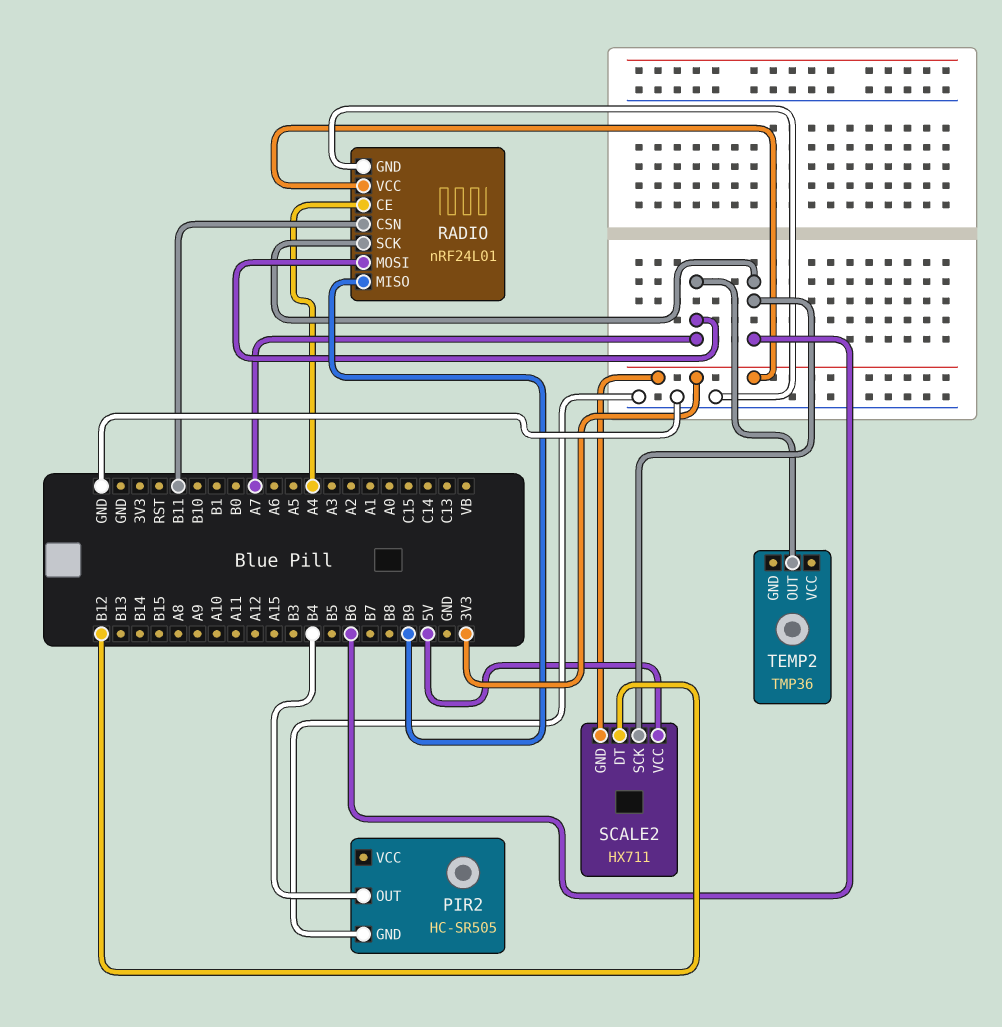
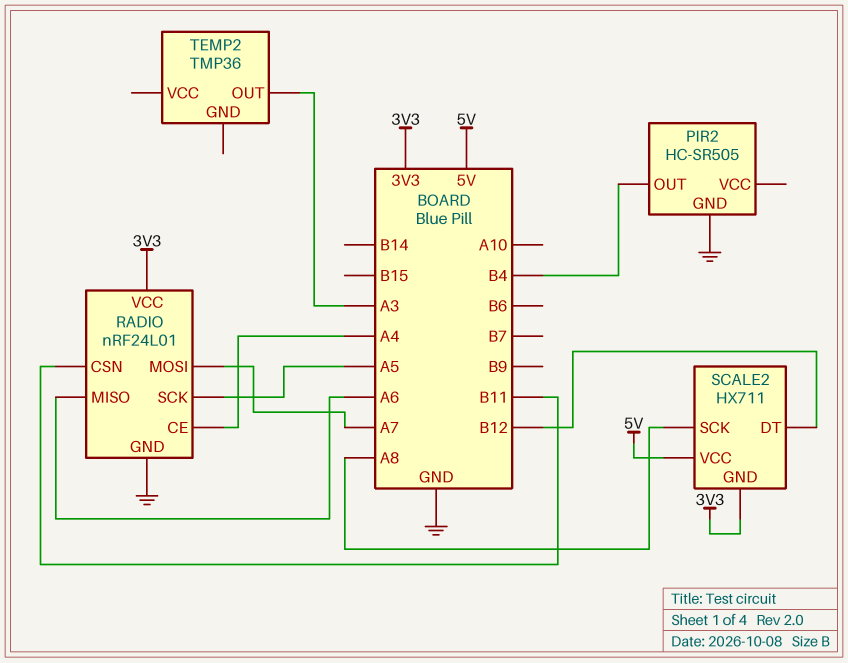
RADIO pin MISO: B9 -> A6
RADIO pin SCK: B6 -> A5
SCALE2 pin SCK: B6 -> A8
TEMP2 pin OUT: A7 -> A3

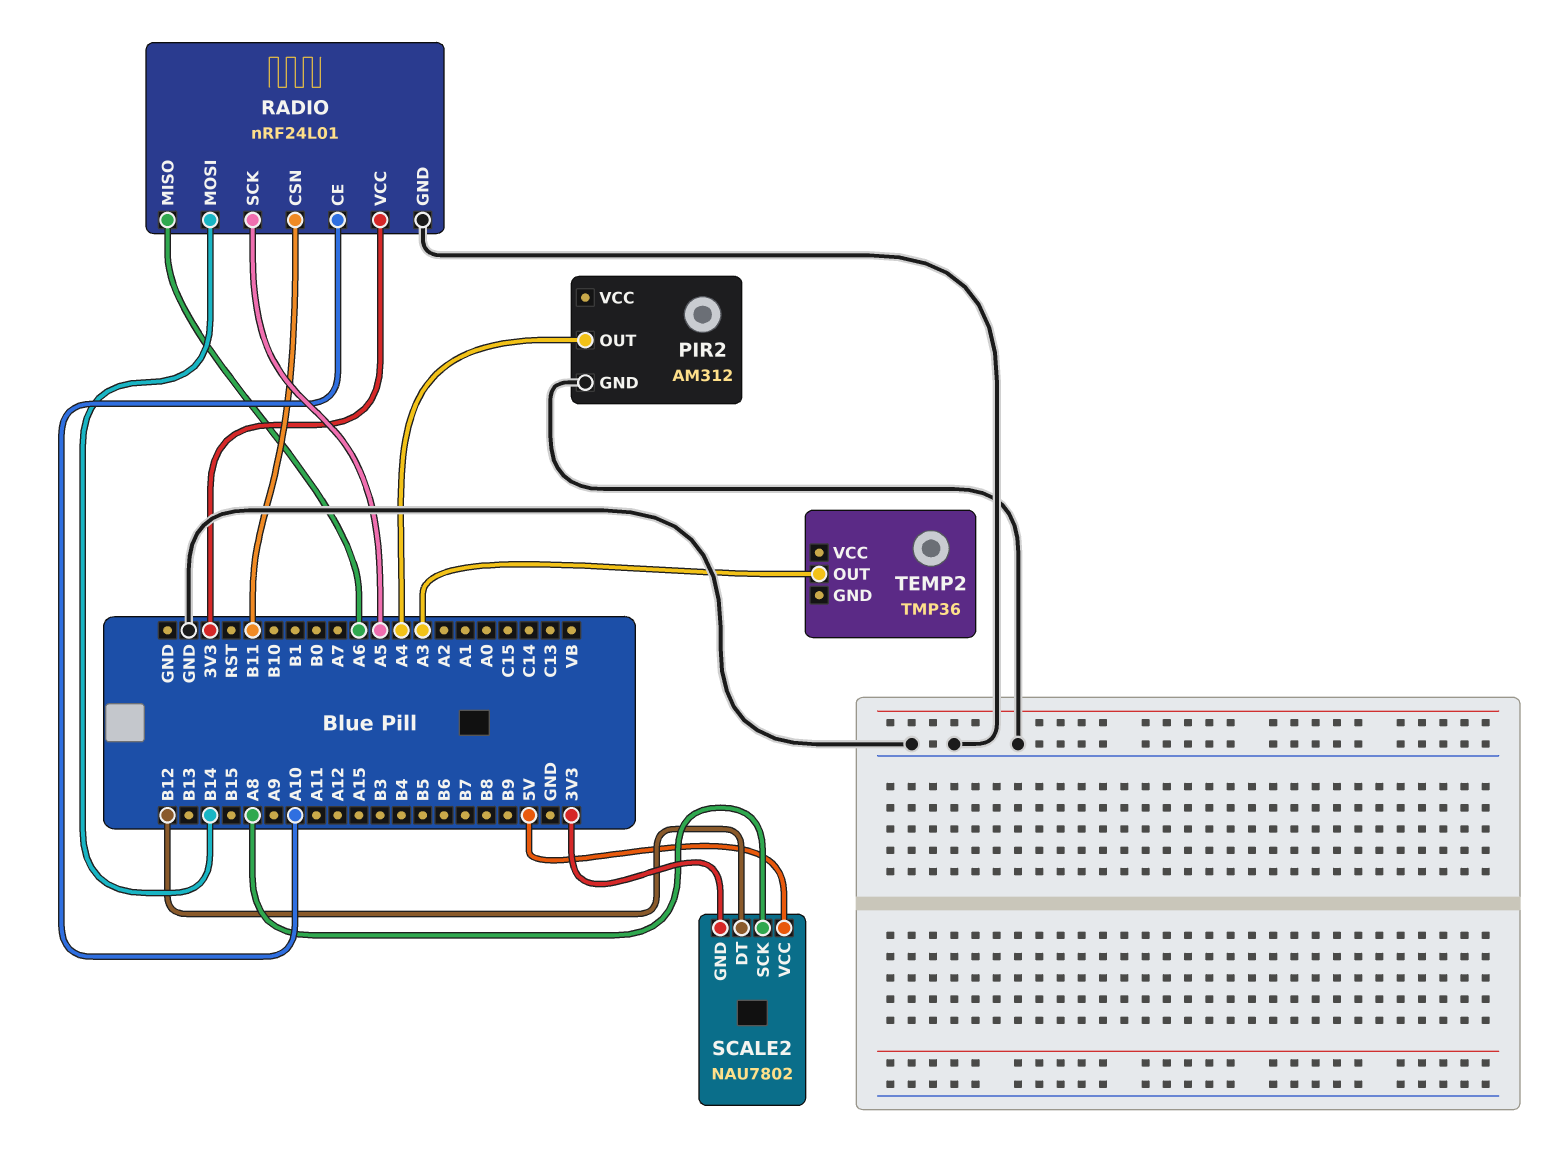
PIR2: HC-SR505 -> AM312
PIR2 pin OUT: B4 -> A4
RADIO pin CE: A4 -> A10
RADIO pin MOSI: A7 -> B14
SCALE2: HX711 -> NAU7802

